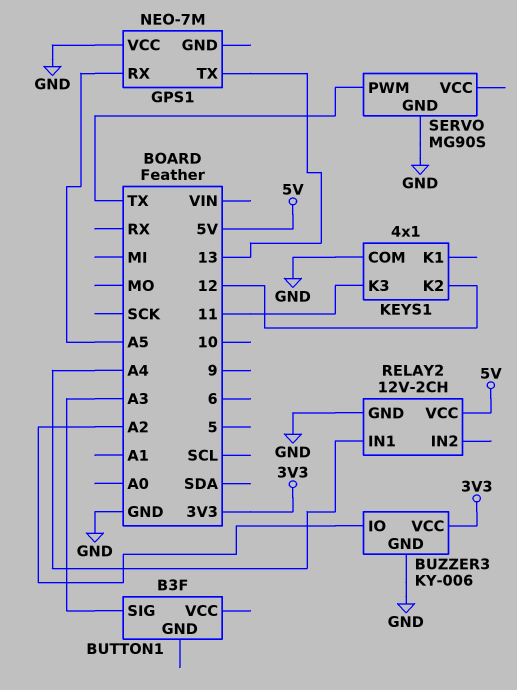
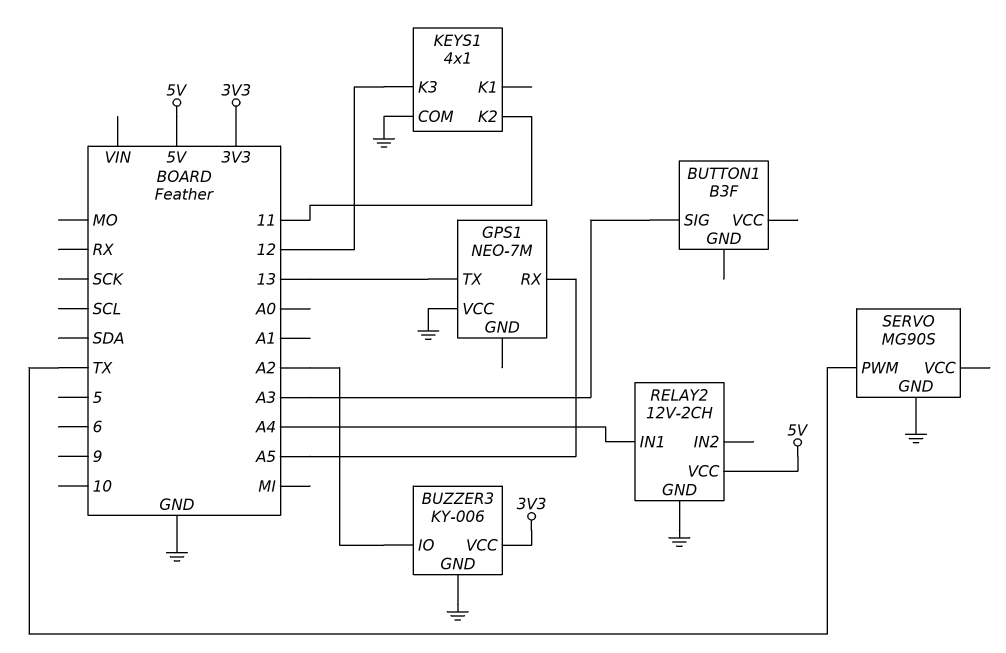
KEYS1 pin K2: 12 -> 11
KEYS1 pin K3: 11 -> 12

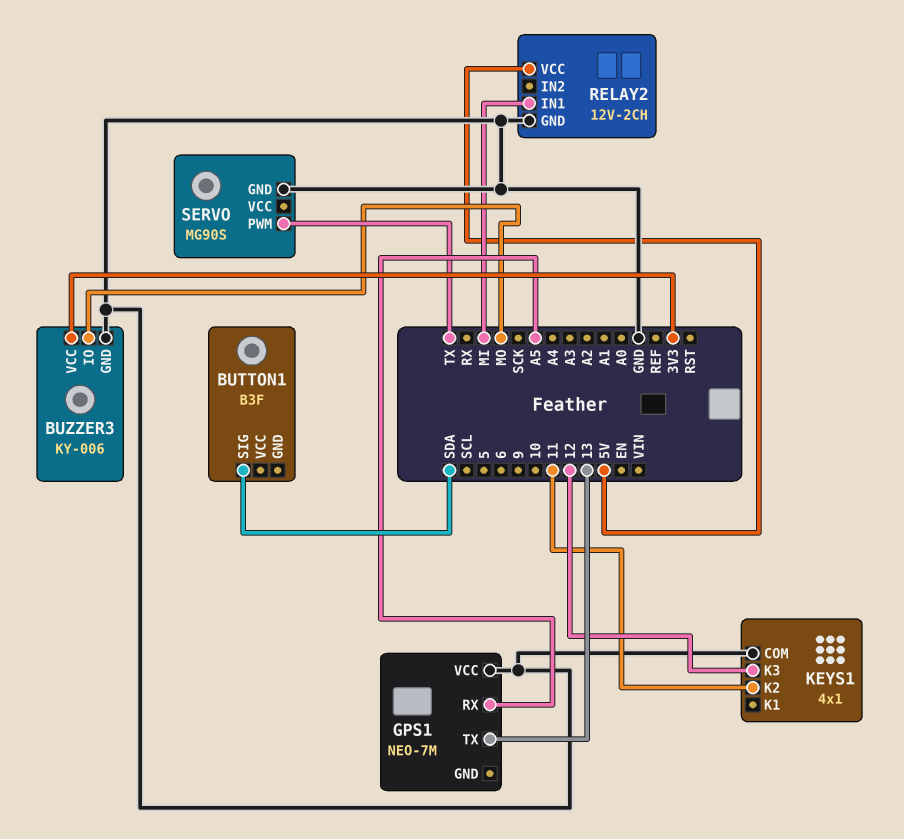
BUTTON1 pin SIG: A3 -> SDA
BUZZER3 pin IO: A2 -> MO
RELAY2 pin IN1: A4 -> MI

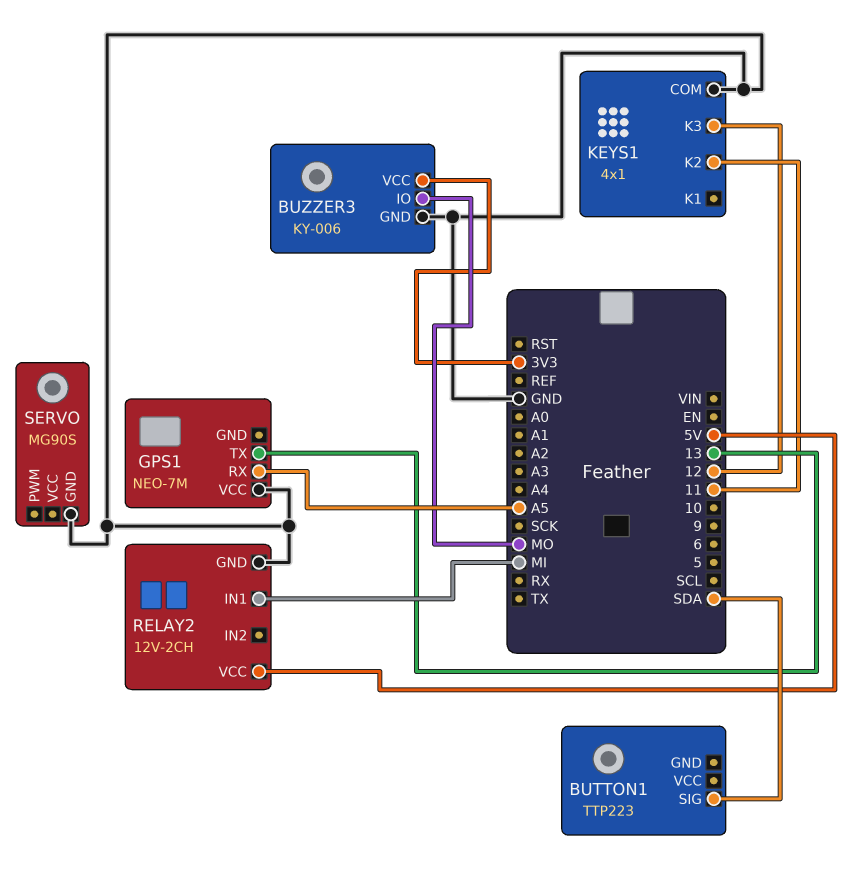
BUTTON1: B3F -> TTP223
SERVO pin PWM: TX -> none

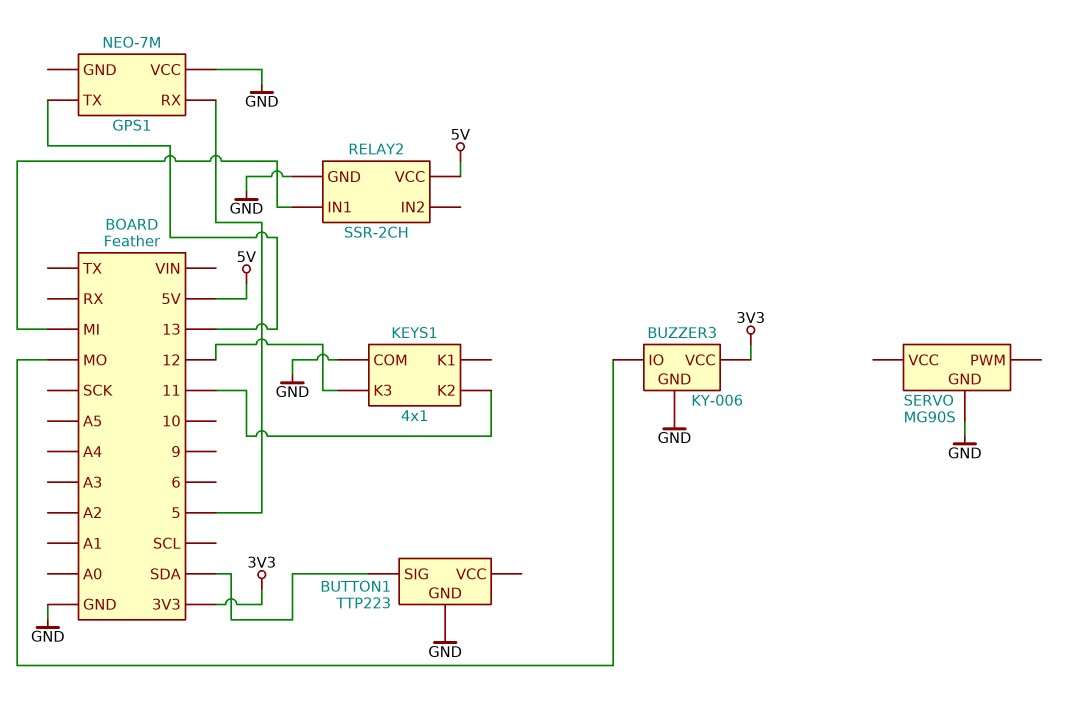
BUTTON1 pin GND: none -> GND
GPS1 pin RX: A5 -> 5
RELAY2: 12V-2CH -> SSR-2CH

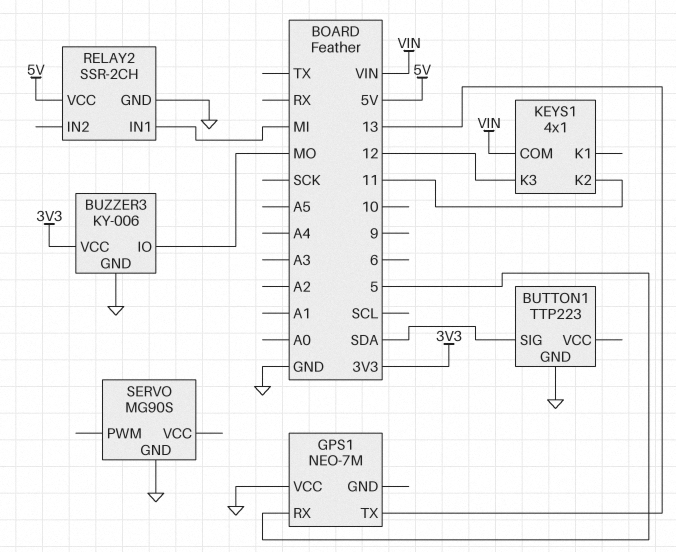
KEYS1 pin COM: GND -> VIN

